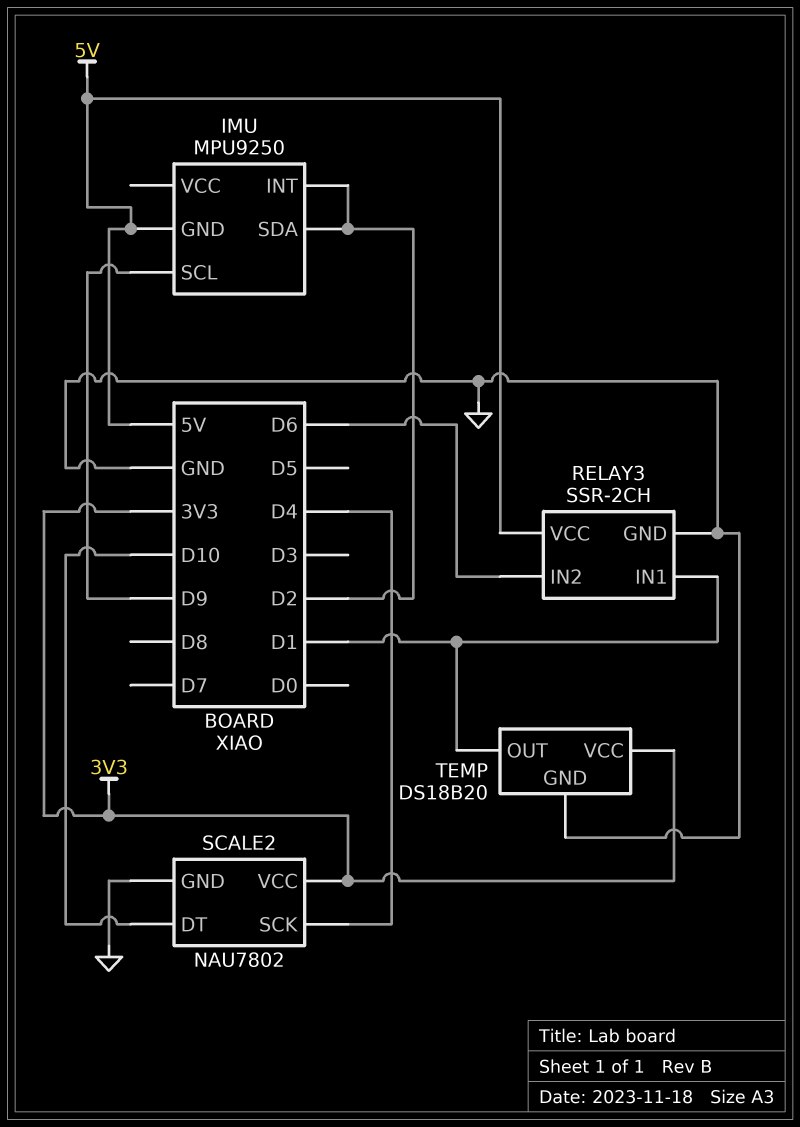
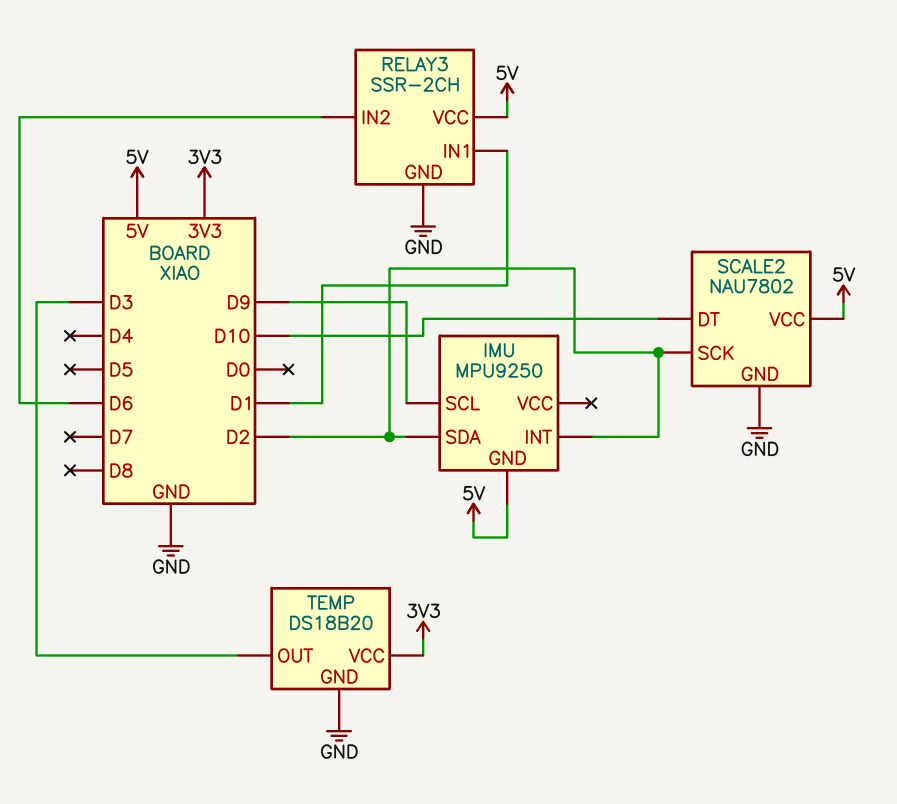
SCALE2 pin SCK: D4 -> D2
SCALE2 pin VCC: 3V3 -> 5V
TEMP pin OUT: D1 -> D3

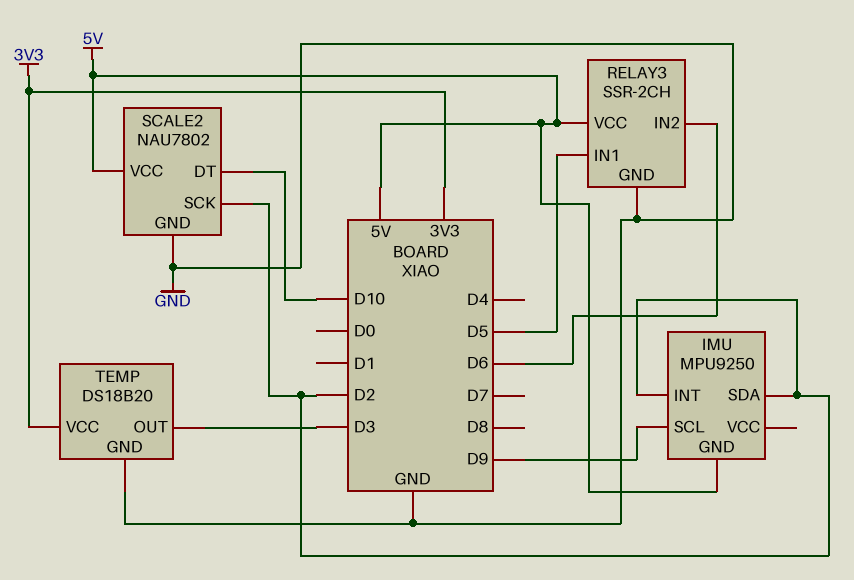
RELAY3 pin IN1: D1 -> D5

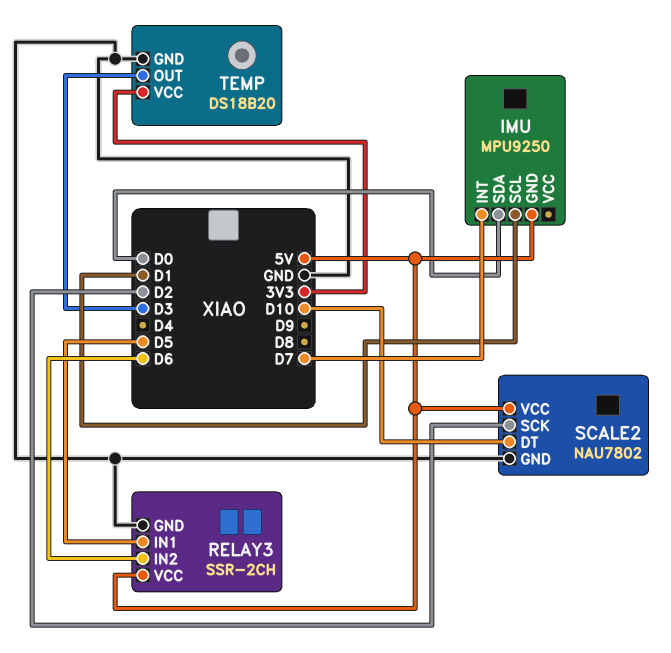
IMU pin INT: D2 -> D7
IMU pin SCL: D9 -> D1
IMU pin SDA: D2 -> D0

